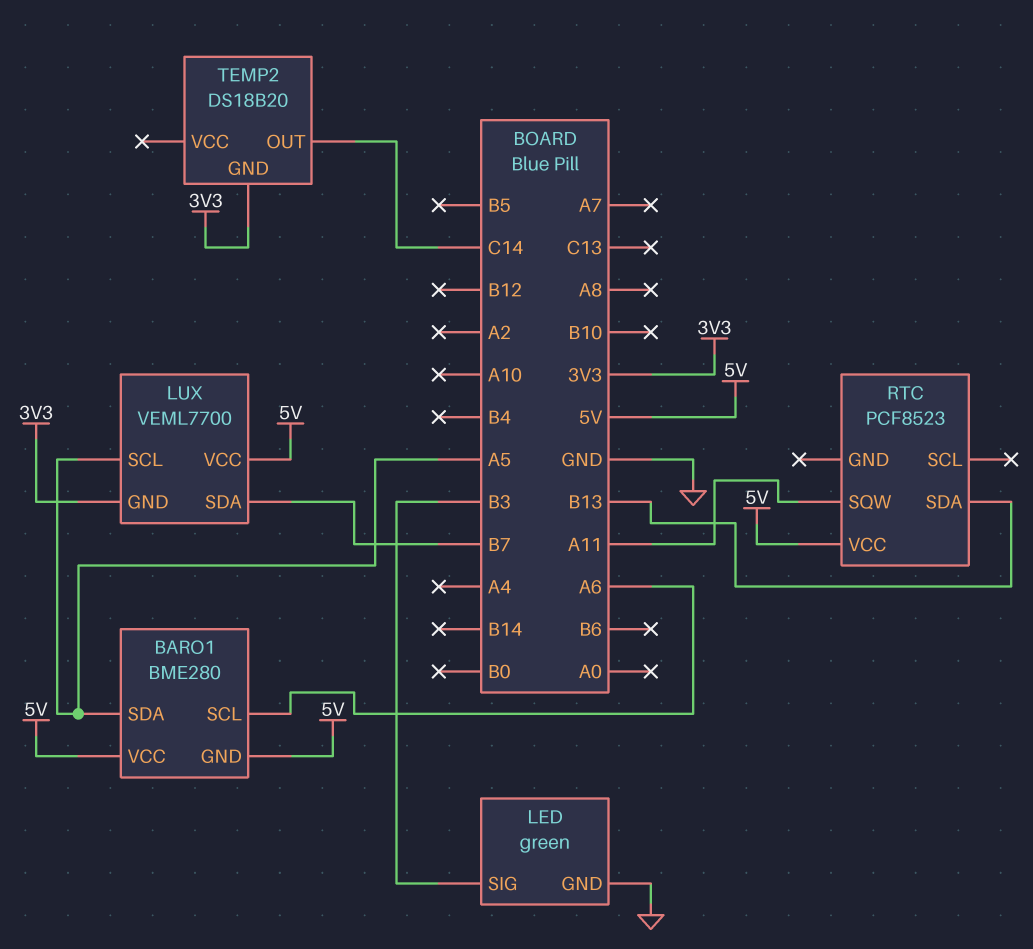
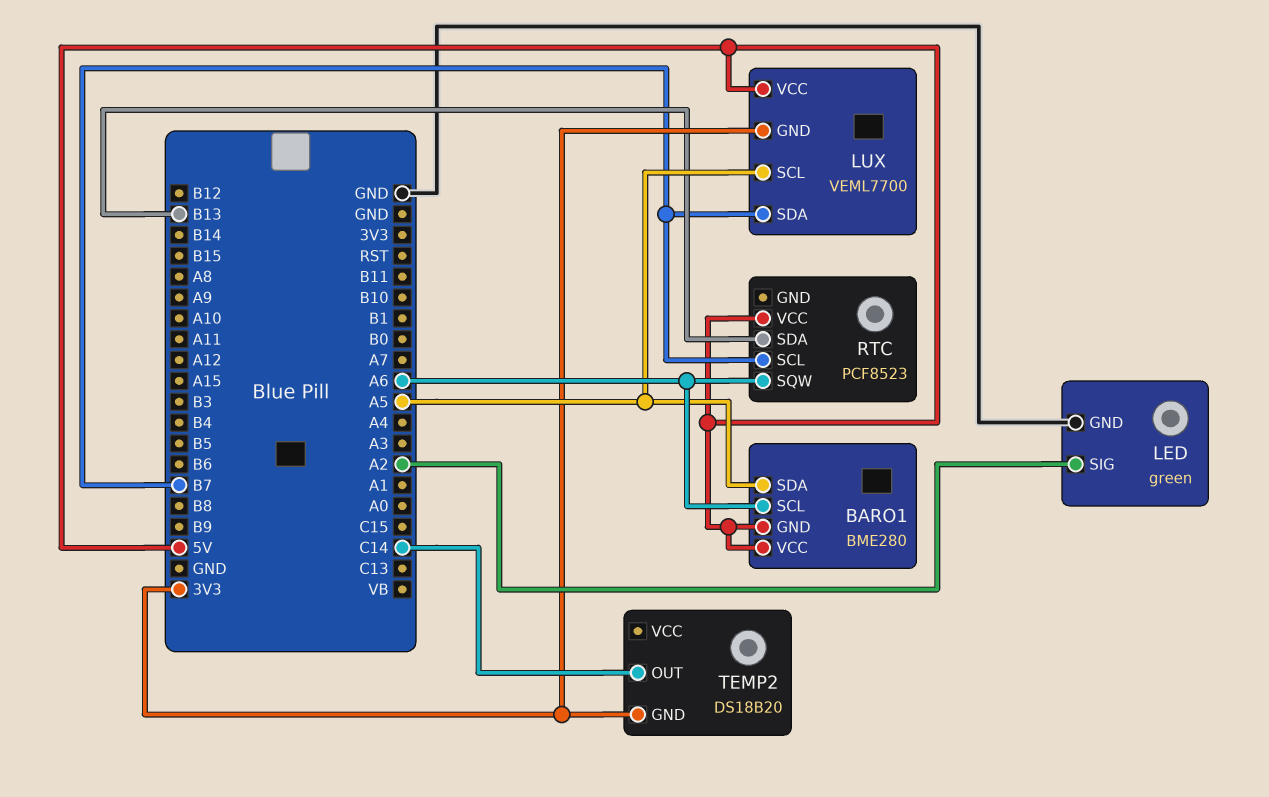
LED pin SIG: B3 -> A2
RTC pin SCL: none -> B7
RTC pin SQW: A11 -> A6

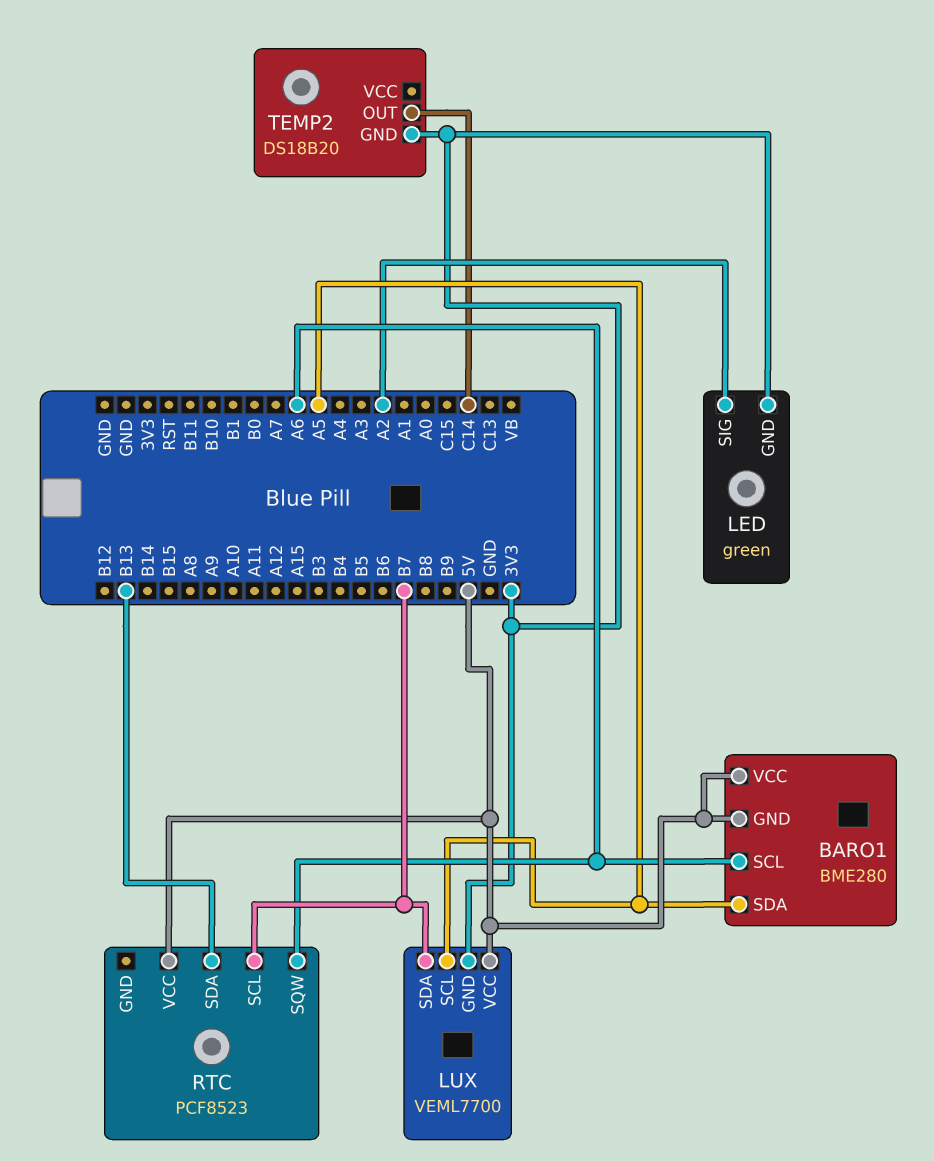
LED pin GND: GND -> 3V3

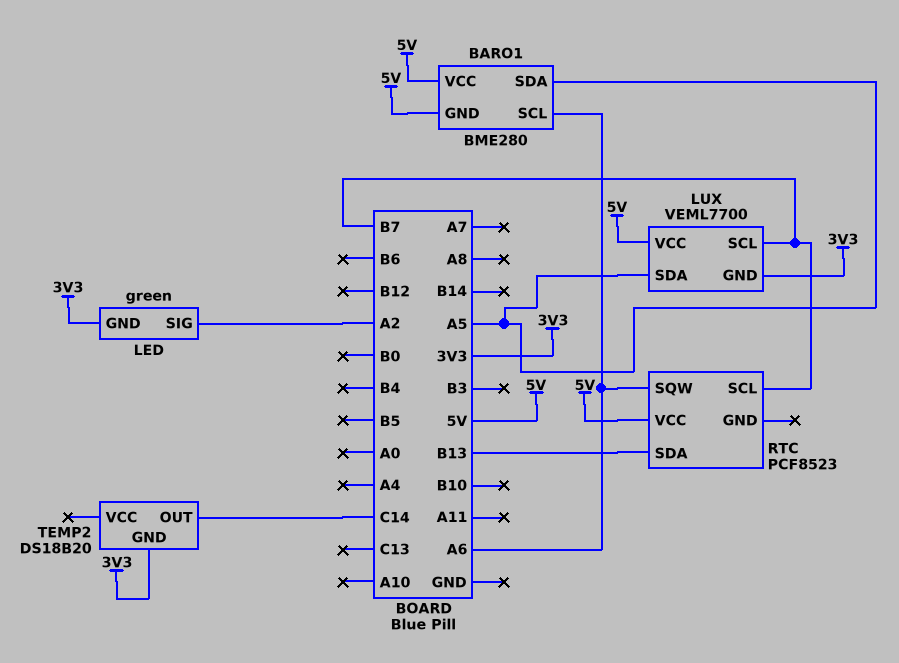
LUX pin SCL: A5 -> B7
LUX pin SDA: B7 -> A5

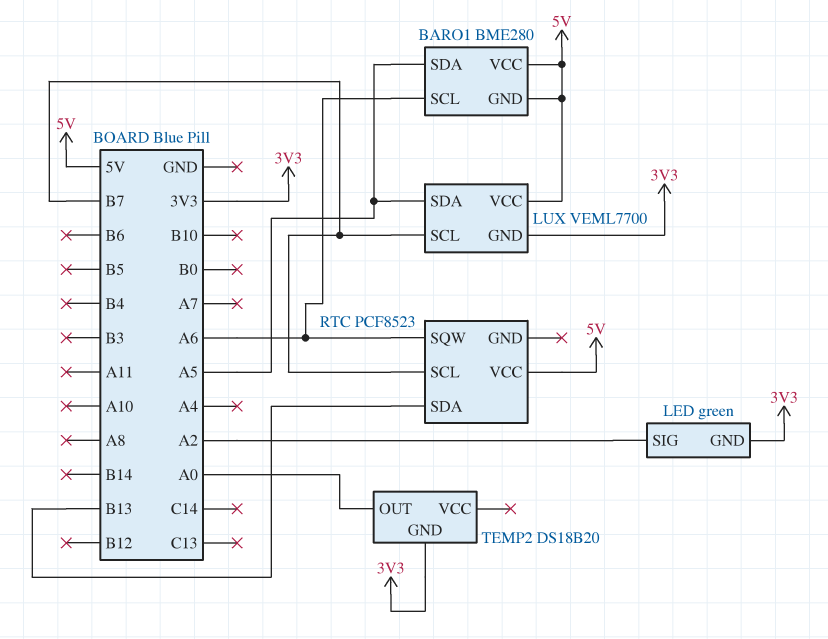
TEMP2 pin OUT: C14 -> A0

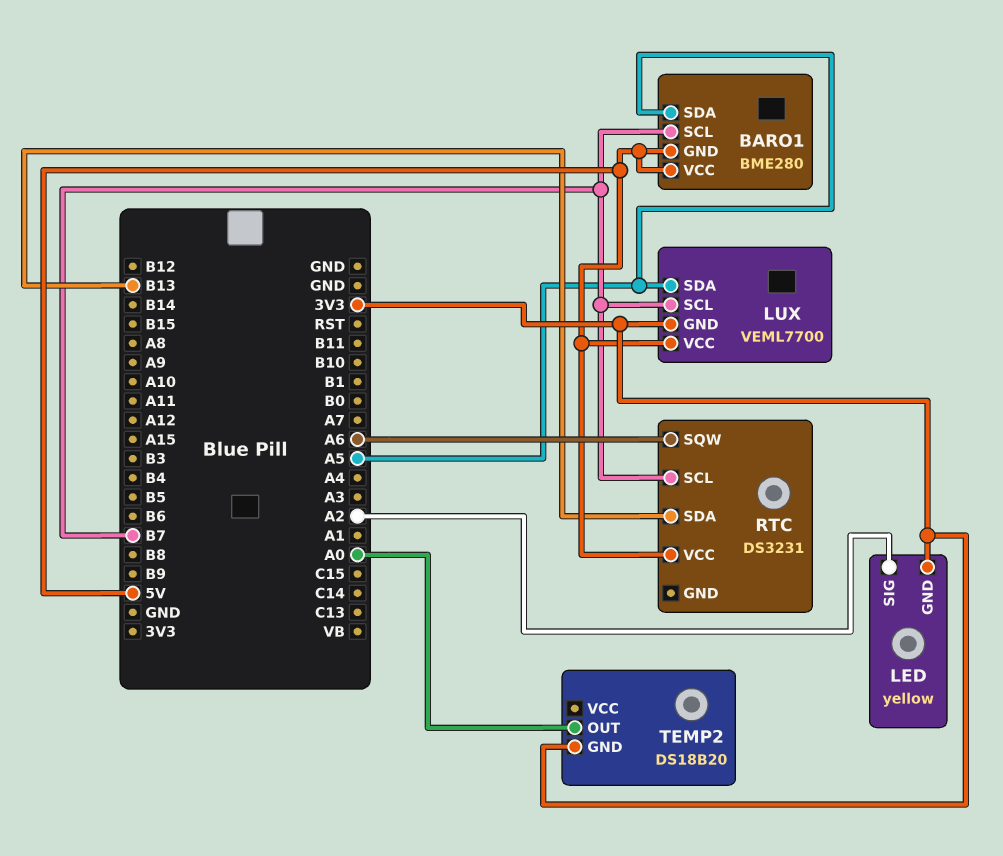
BARO1 pin SCL: A6 -> B7
LED: green -> yellow
RTC: PCF8523 -> DS3231

